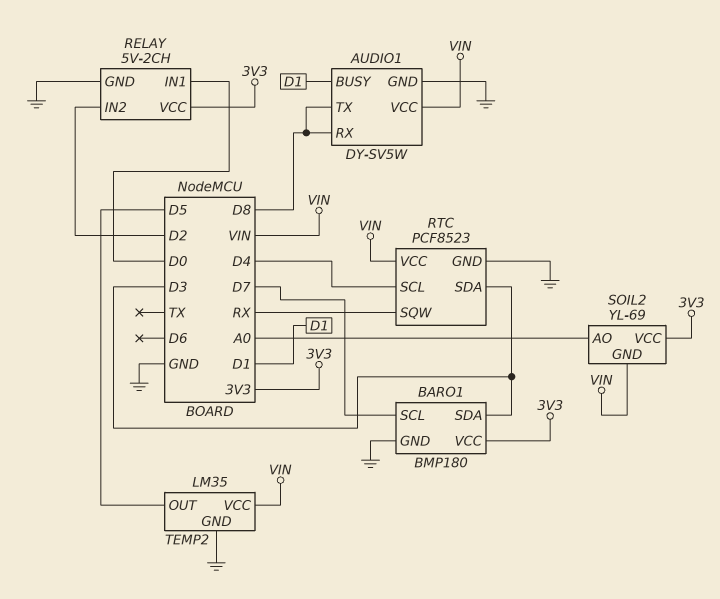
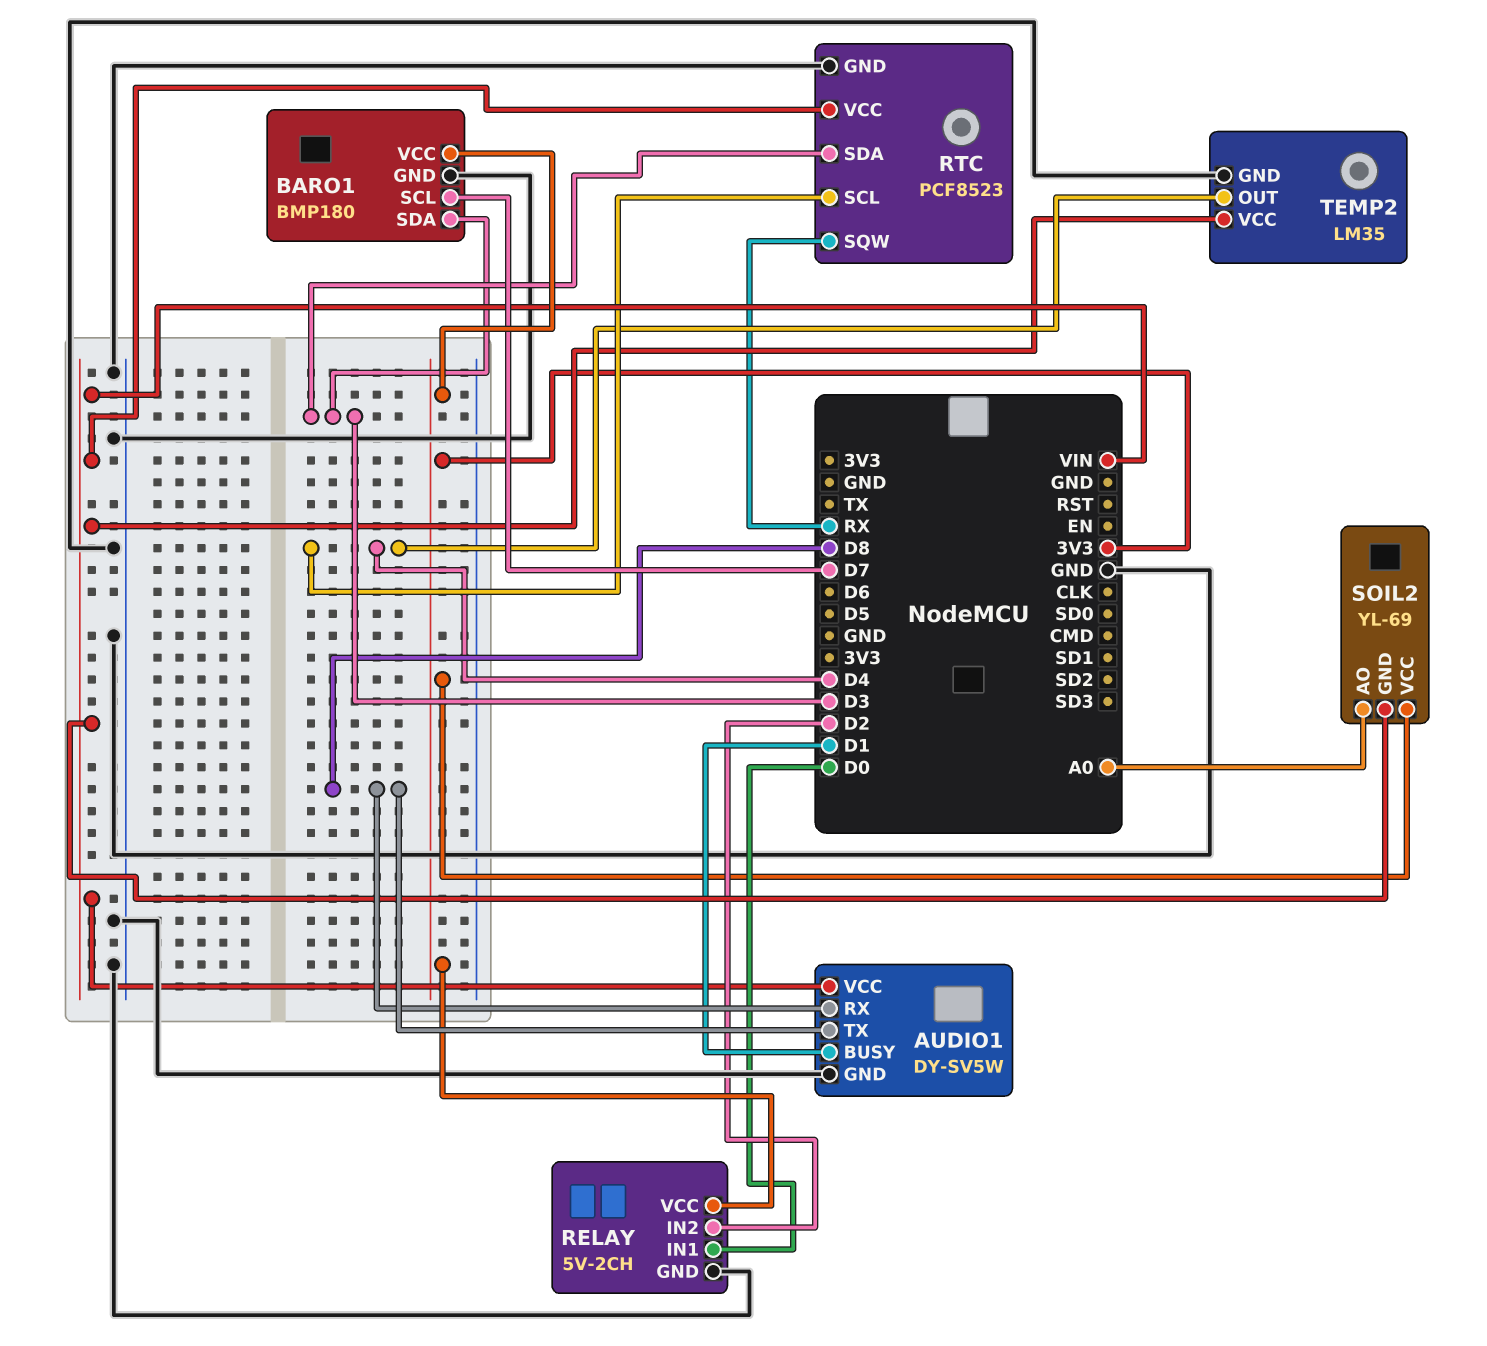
TEMP2 pin OUT: D5 -> D4

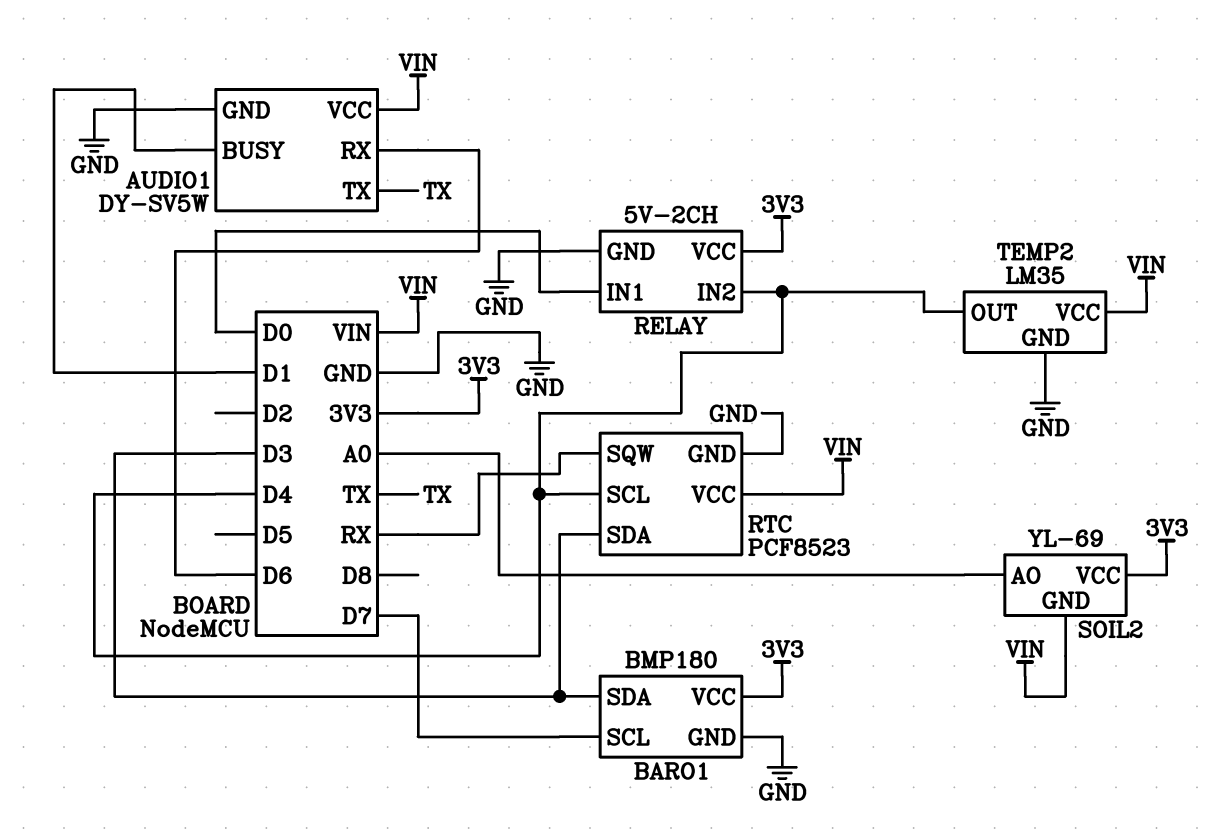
AUDIO1 pin RX: D8 -> D6
AUDIO1 pin TX: D8 -> TX
RELAY pin IN2: D2 -> D4

